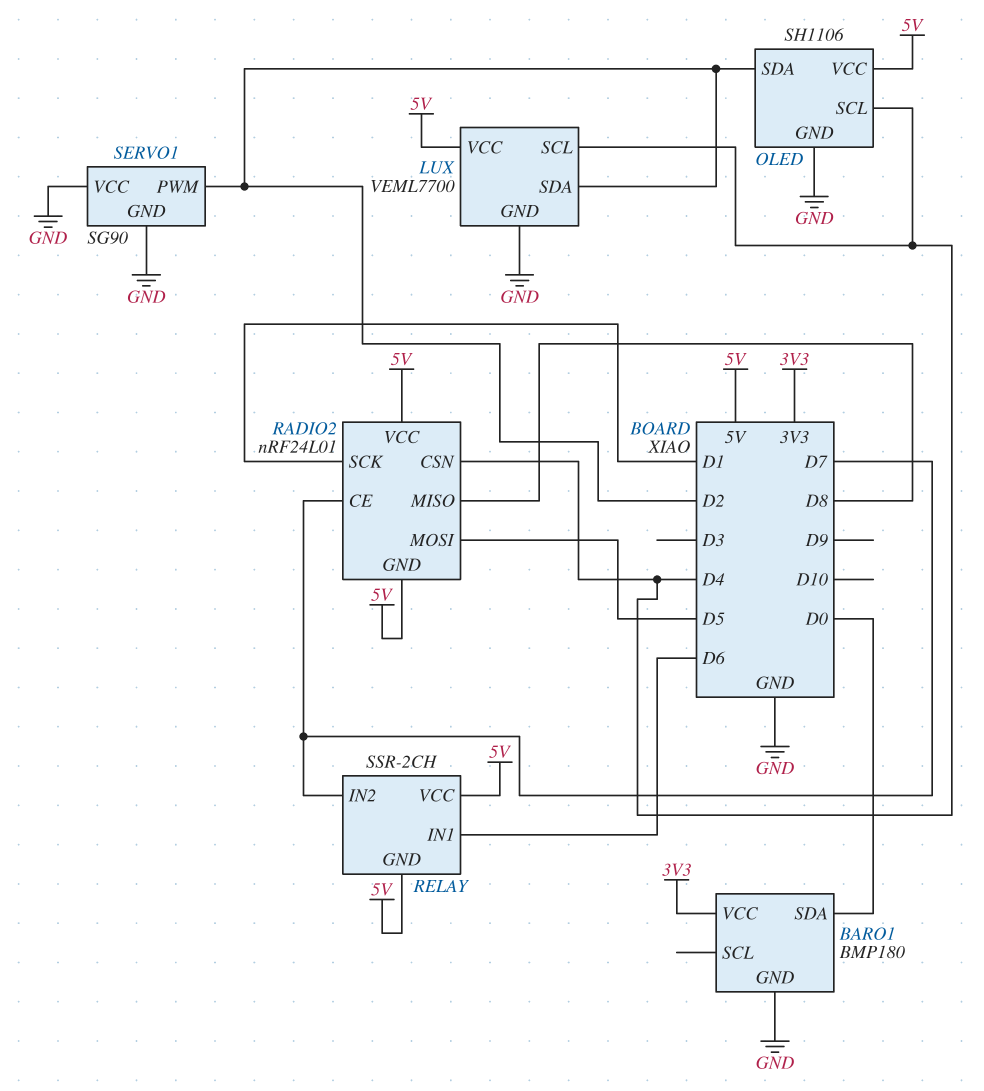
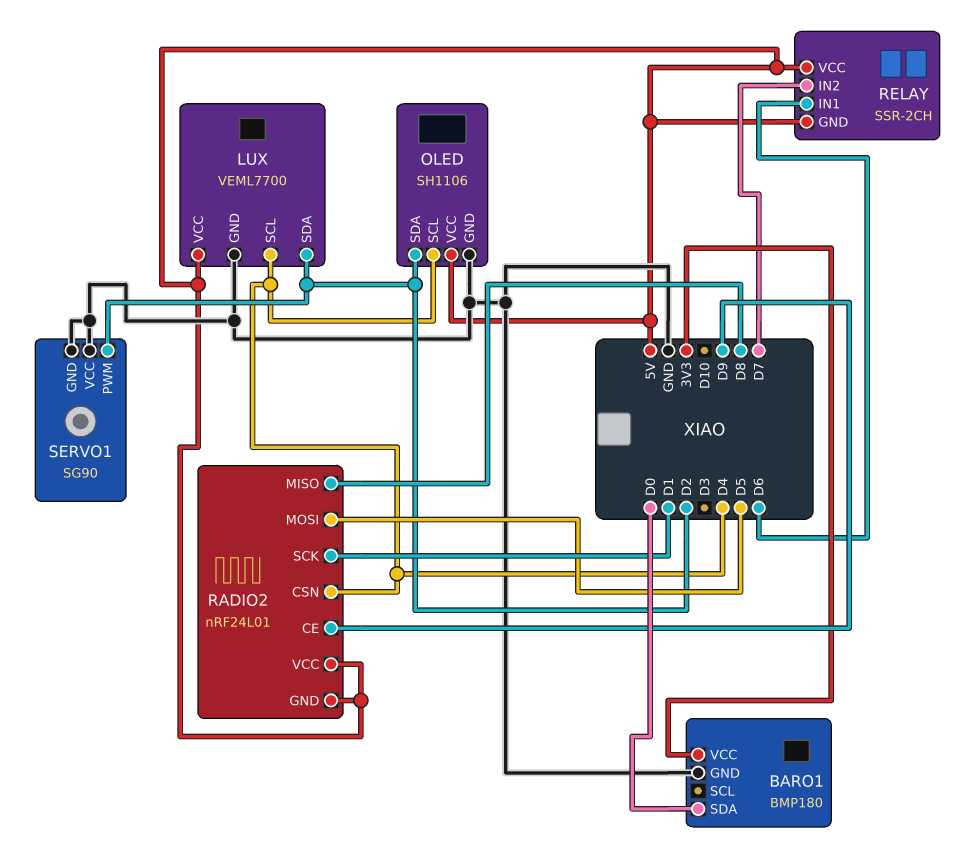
RADIO2 pin CE: D7 -> D9

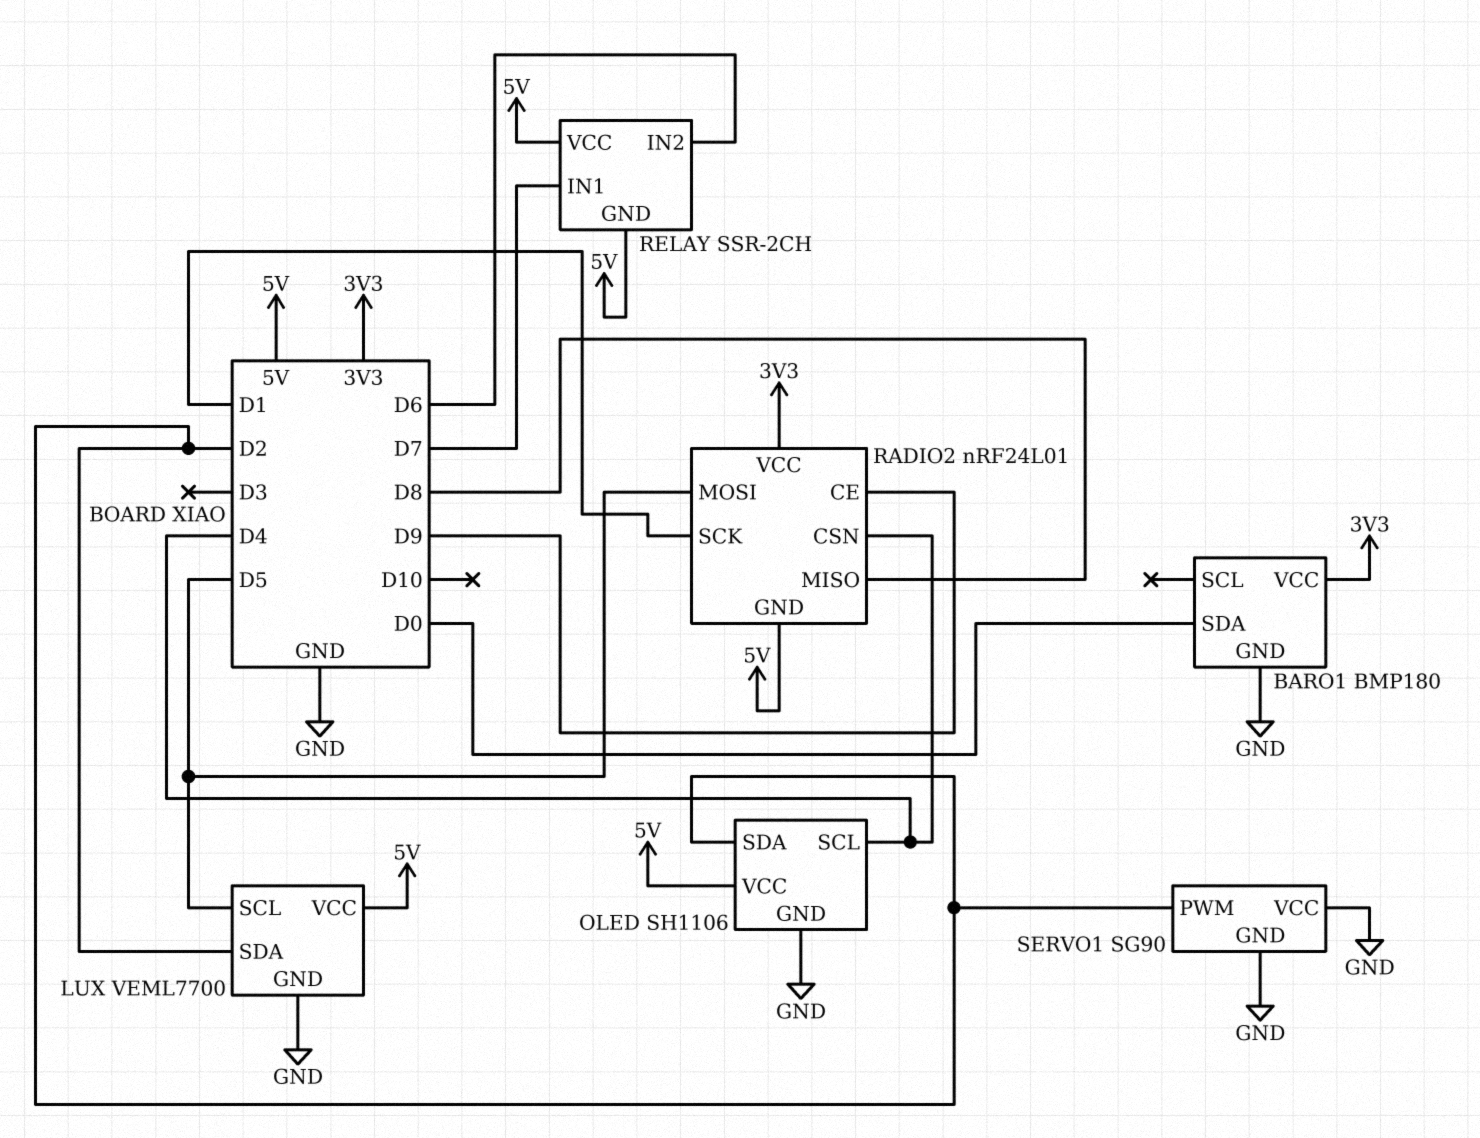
LUX pin SCL: D4 -> D5
RADIO2 pin VCC: 5V -> 3V3
RELAY pin IN1: D6 -> D7
RELAY pin IN2: D7 -> D6

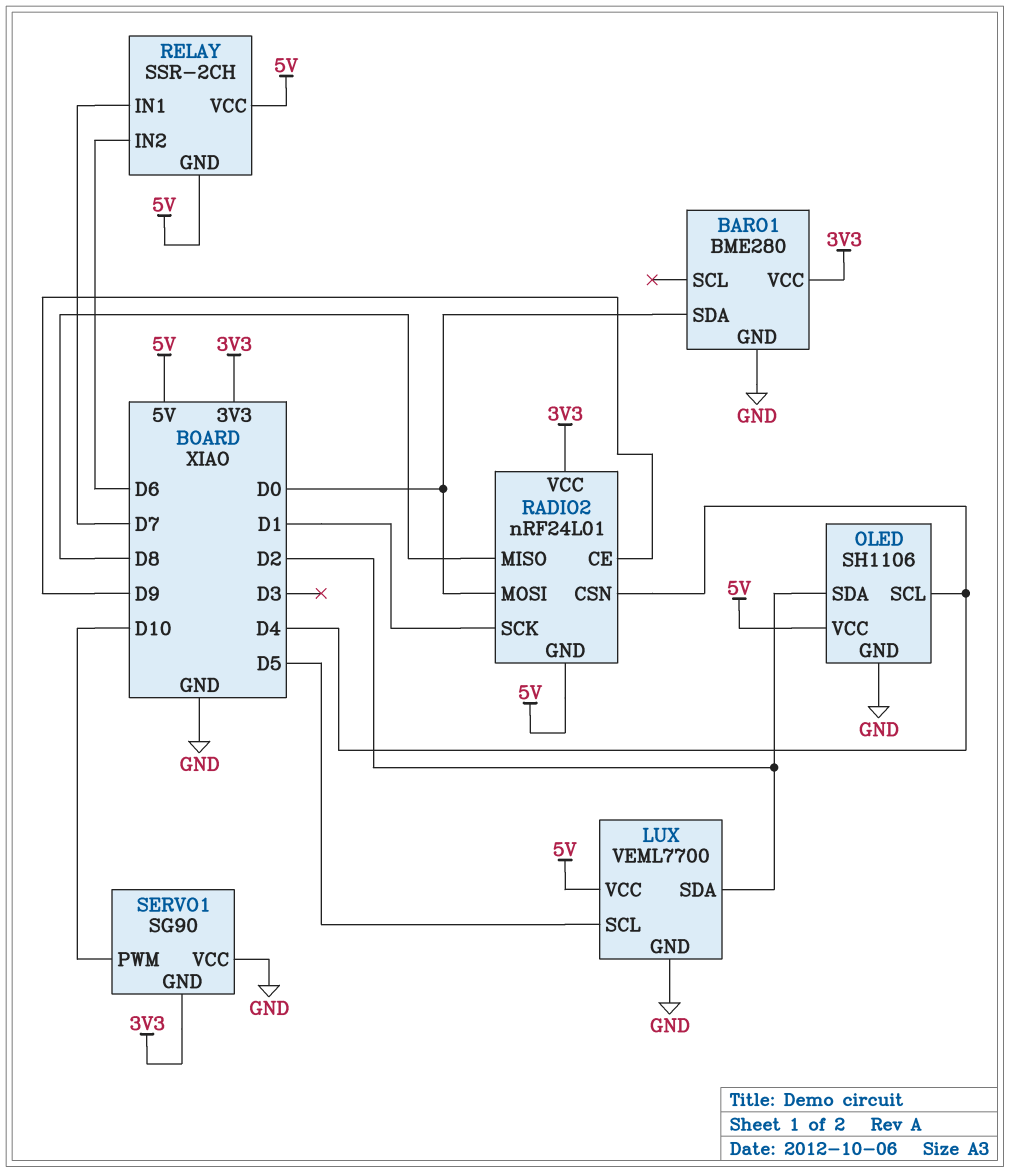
BARO1: BMP180 -> BME280
RADIO2 pin MOSI: D5 -> D0
SERVO1 pin GND: GND -> 3V3
SERVO1 pin PWM: D2 -> D10

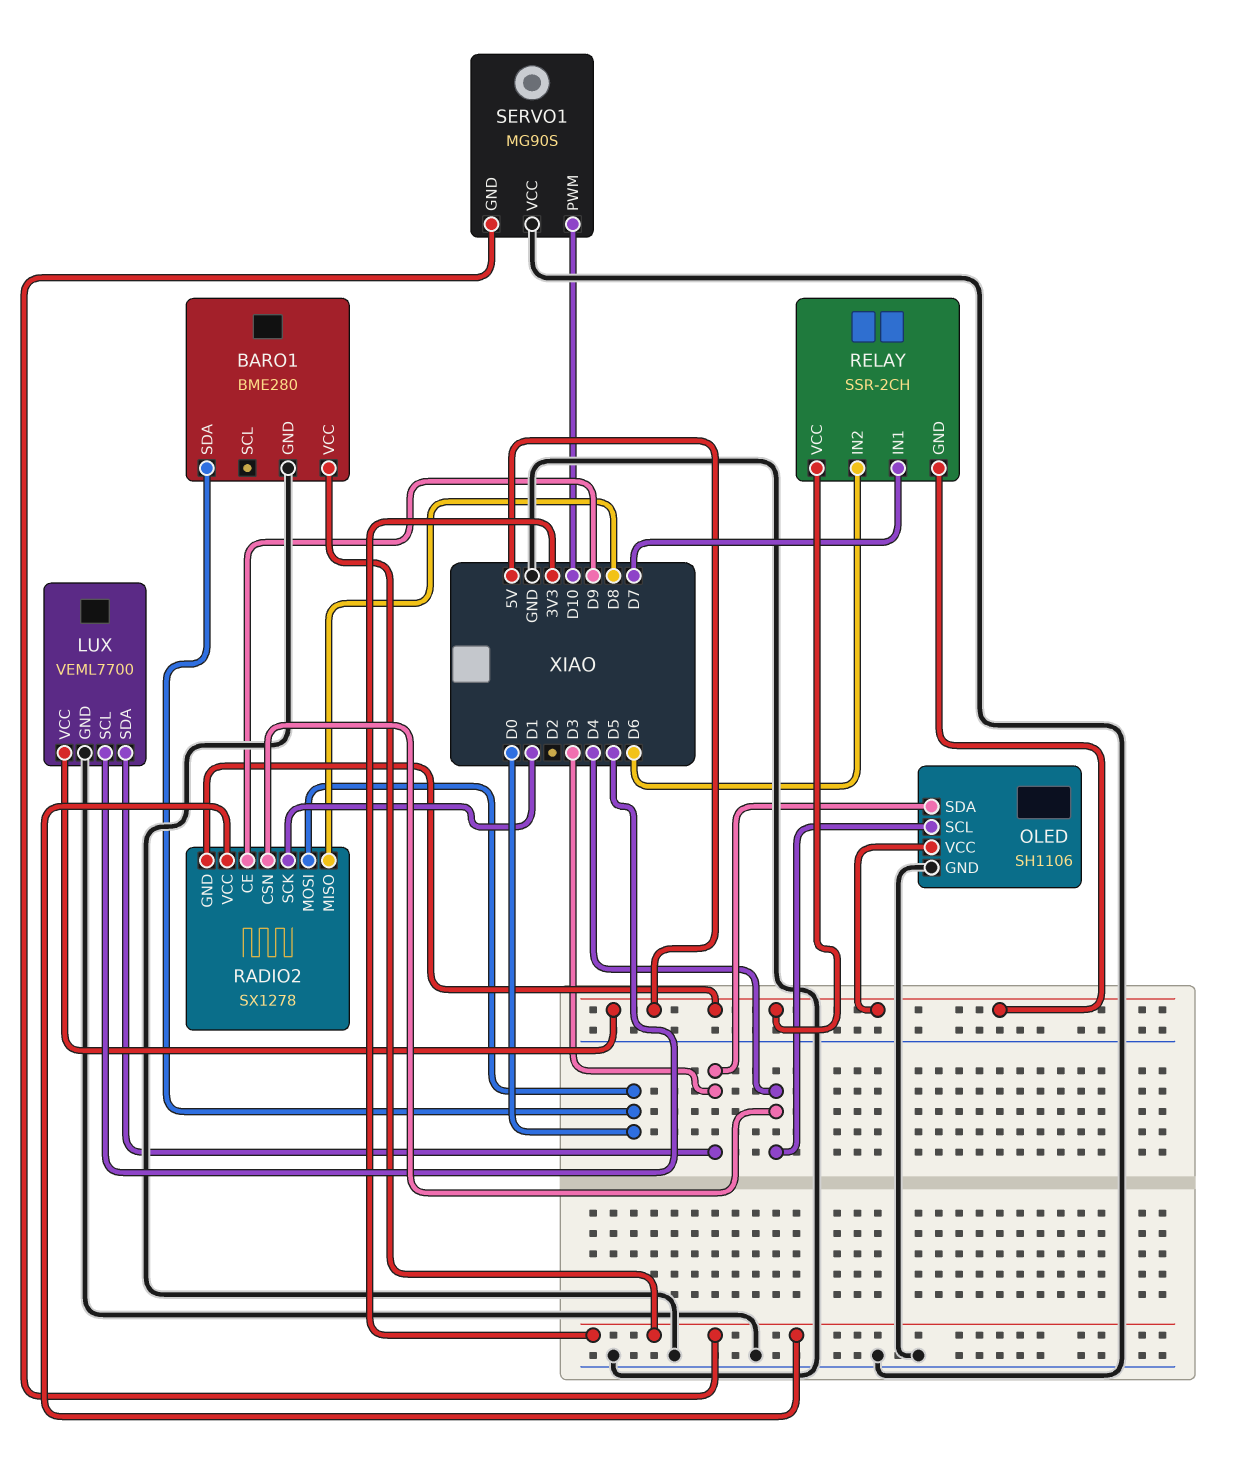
LUX pin SDA: D2 -> D3
OLED pin SDA: D2 -> D3
RADIO2: nRF24L01 -> SX1278
SERVO1: SG90 -> MG90S

